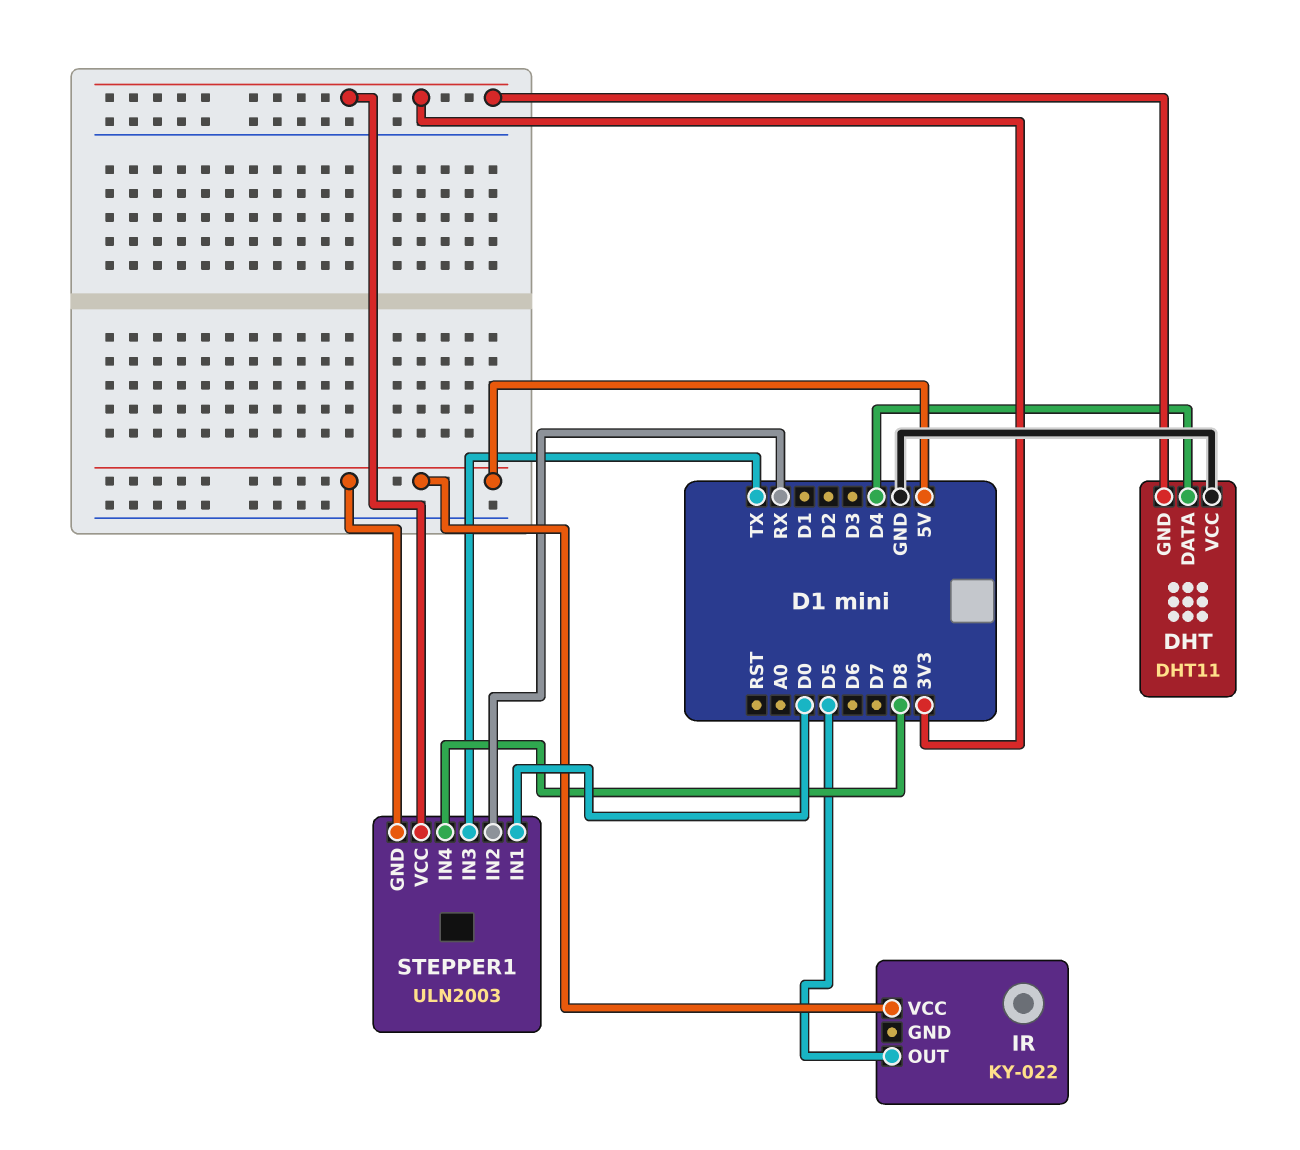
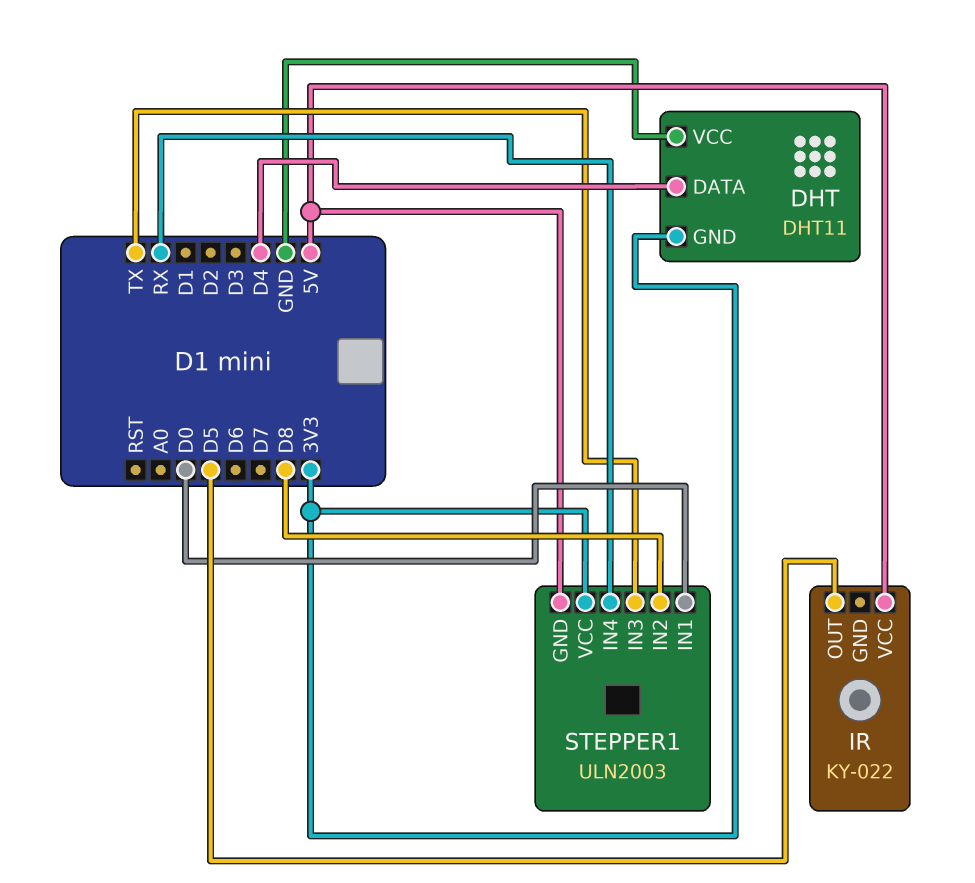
STEPPER1 pin IN2: RX -> D8
STEPPER1 pin IN4: D8 -> RX

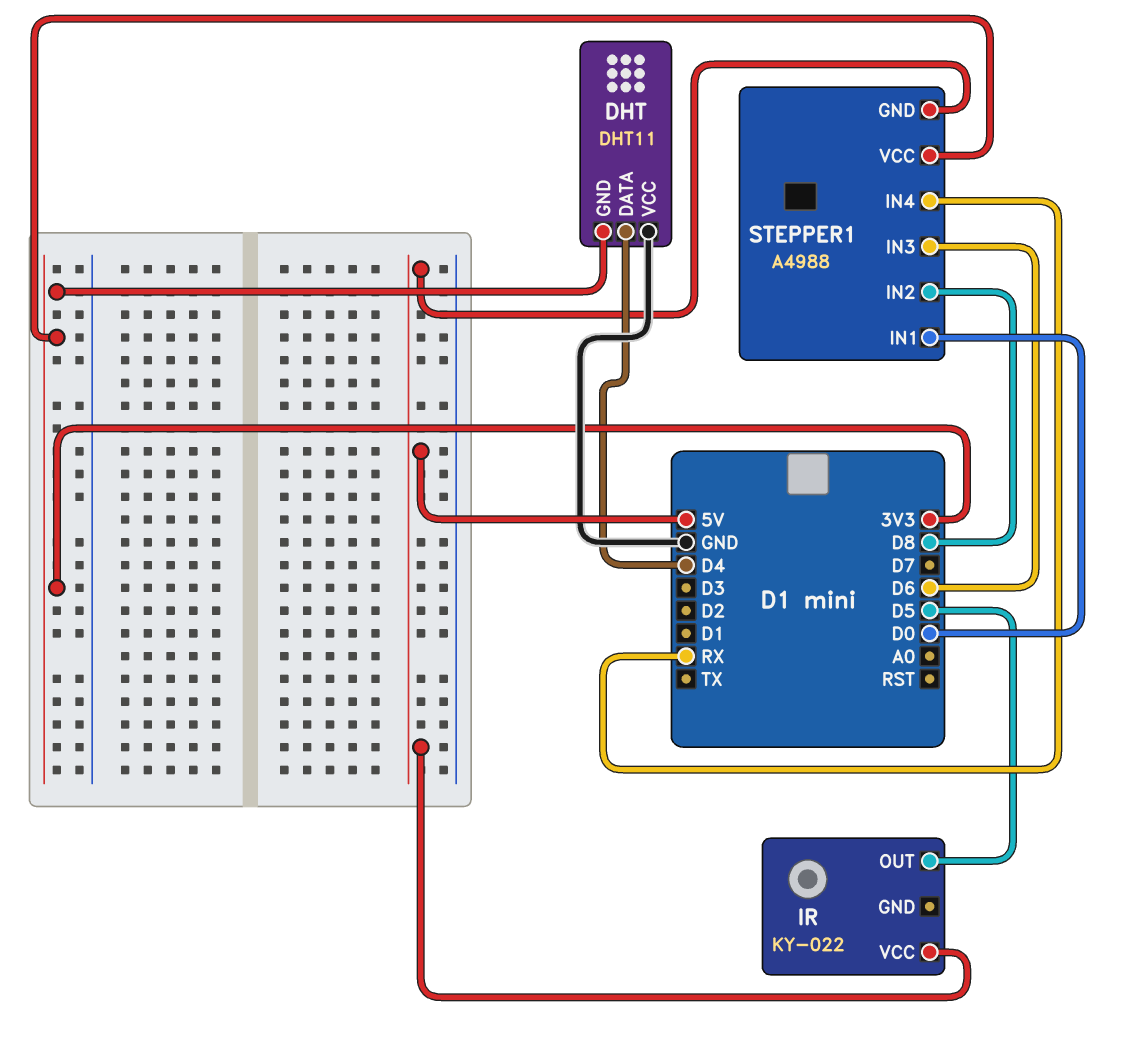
STEPPER1: ULN2003 -> A4988
STEPPER1 pin IN3: TX -> D6

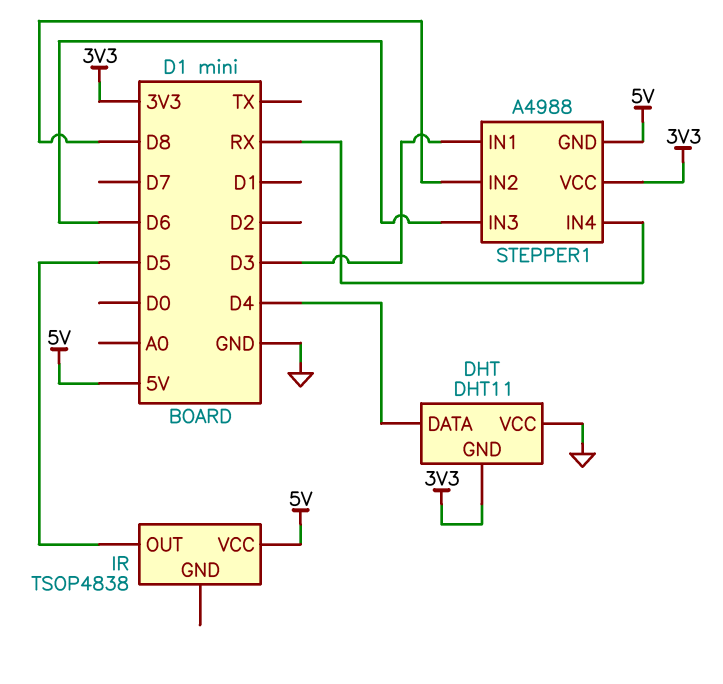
IR: KY-022 -> TSOP4838
STEPPER1 pin IN1: D0 -> D3

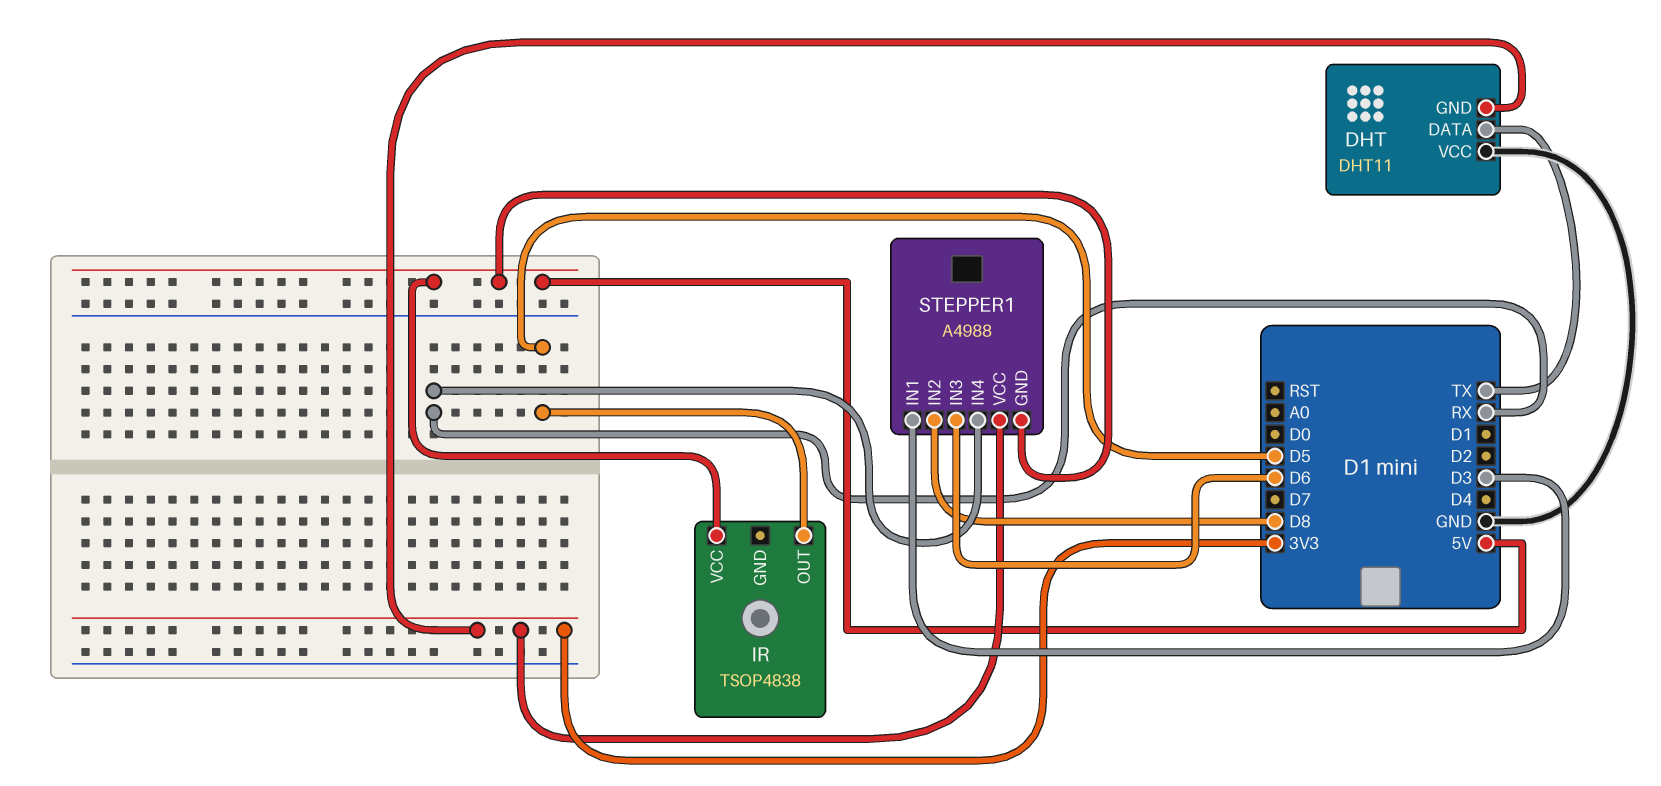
DHT pin DATA: D4 -> TX

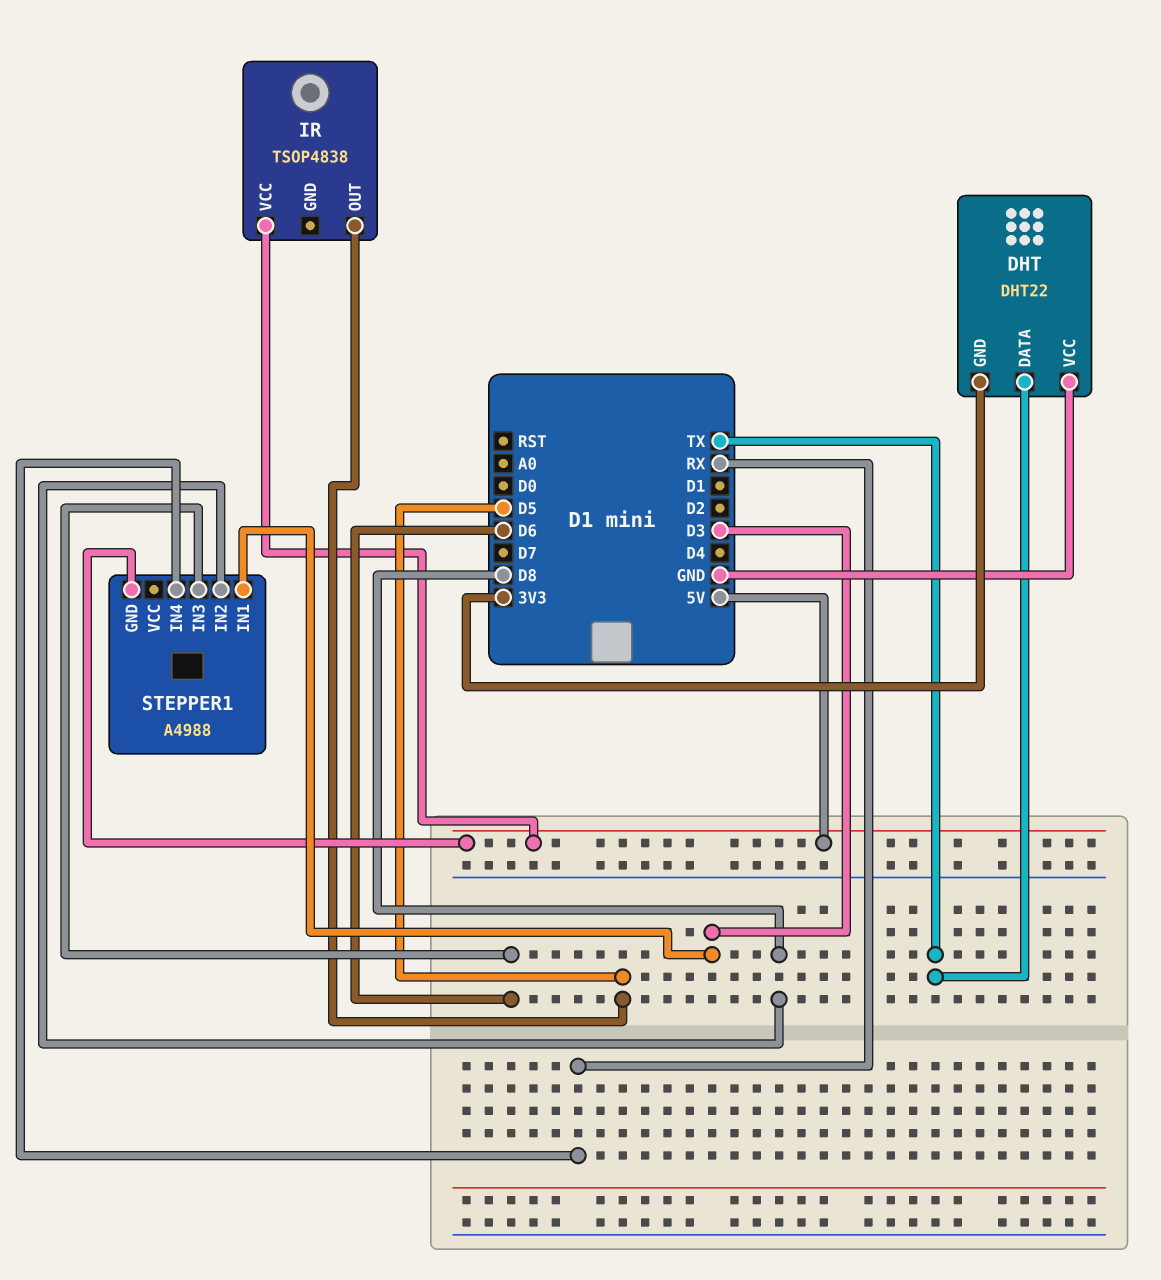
DHT: DHT11 -> DHT22
STEPPER1 pin VCC: 3V3 -> none

